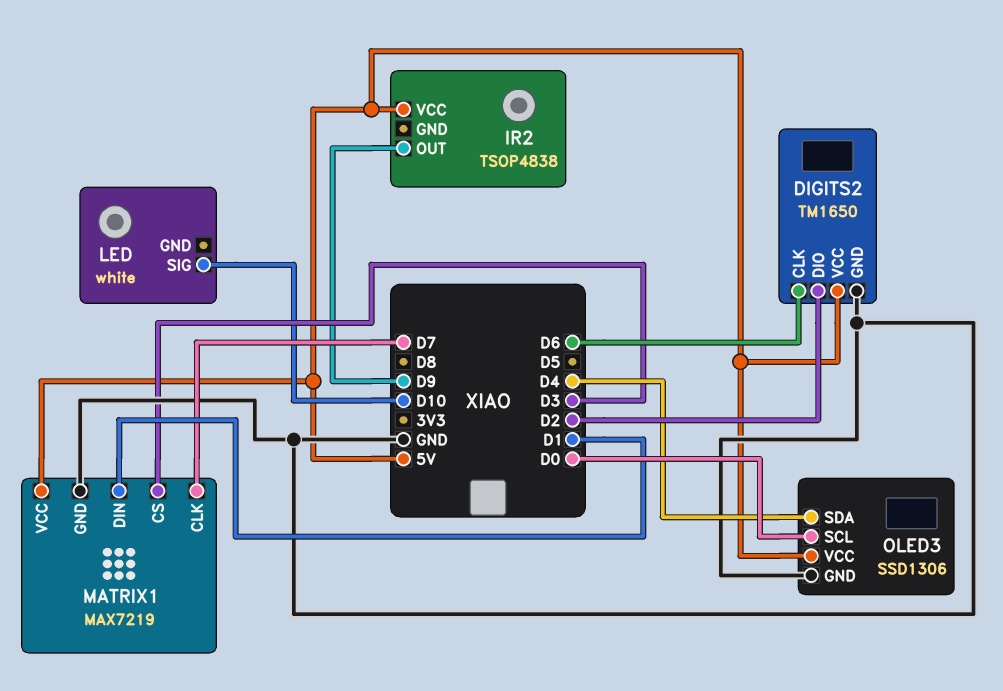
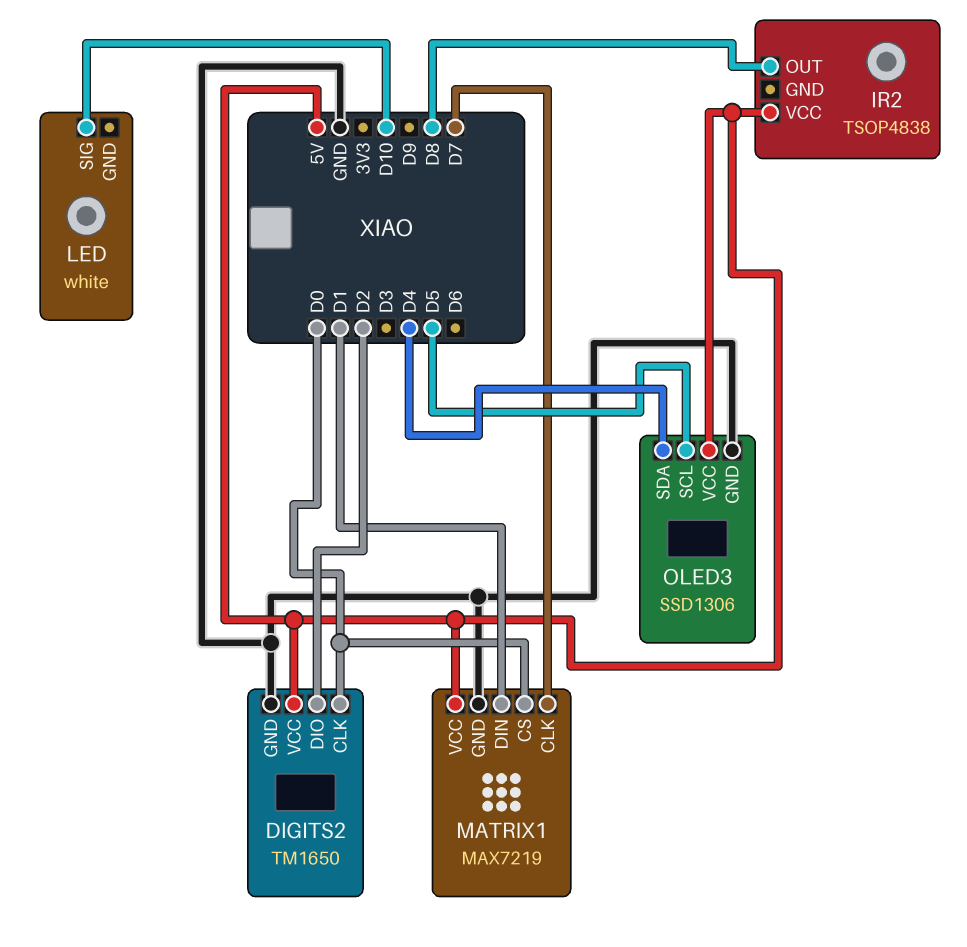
DIGITS2 pin CLK: D6 -> D0
IR2 pin OUT: D9 -> D8
MATRIX1 pin CS: D3 -> D0
OLED3 pin SCL: D0 -> D5

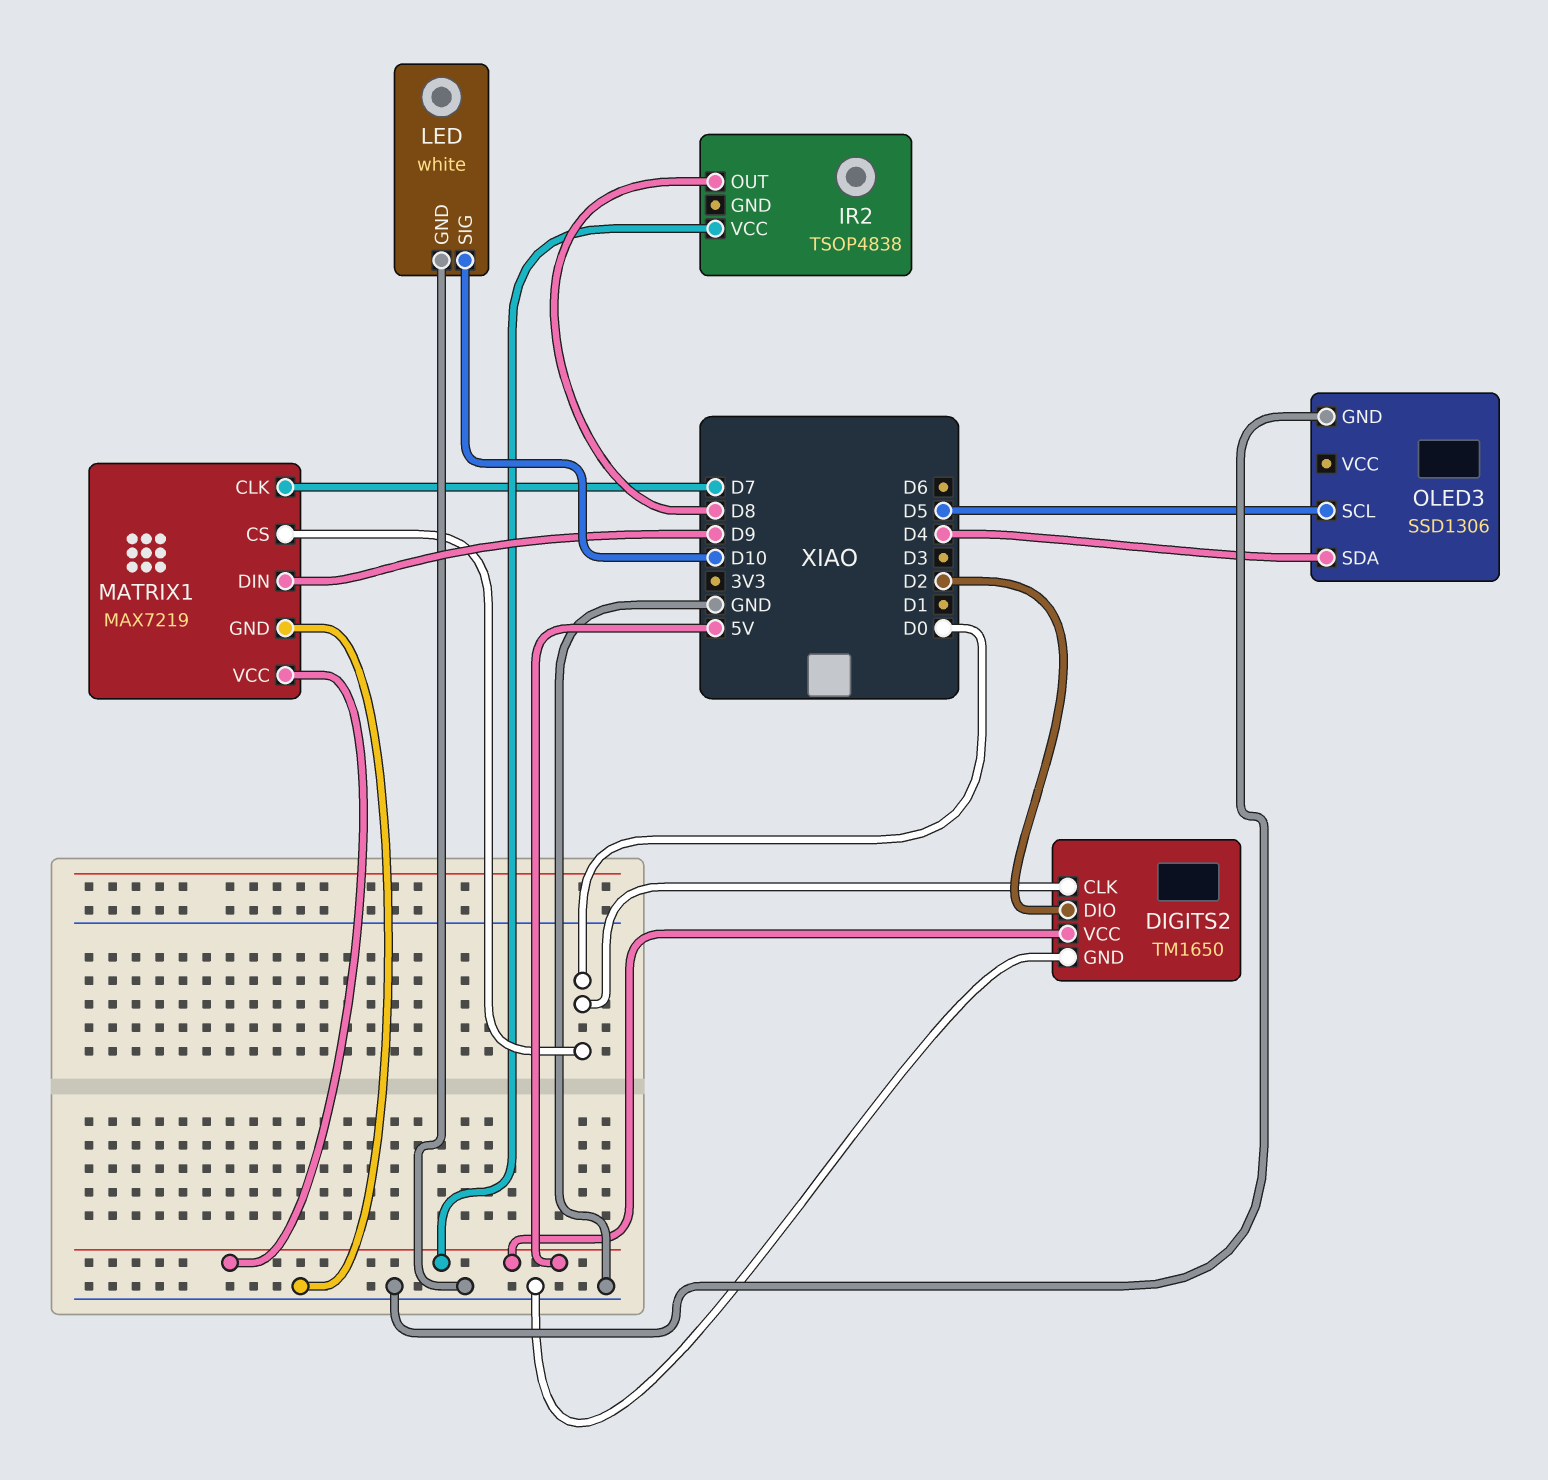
LED pin GND: none -> GND
MATRIX1 pin DIN: D1 -> D9
OLED3 pin VCC: 5V -> none

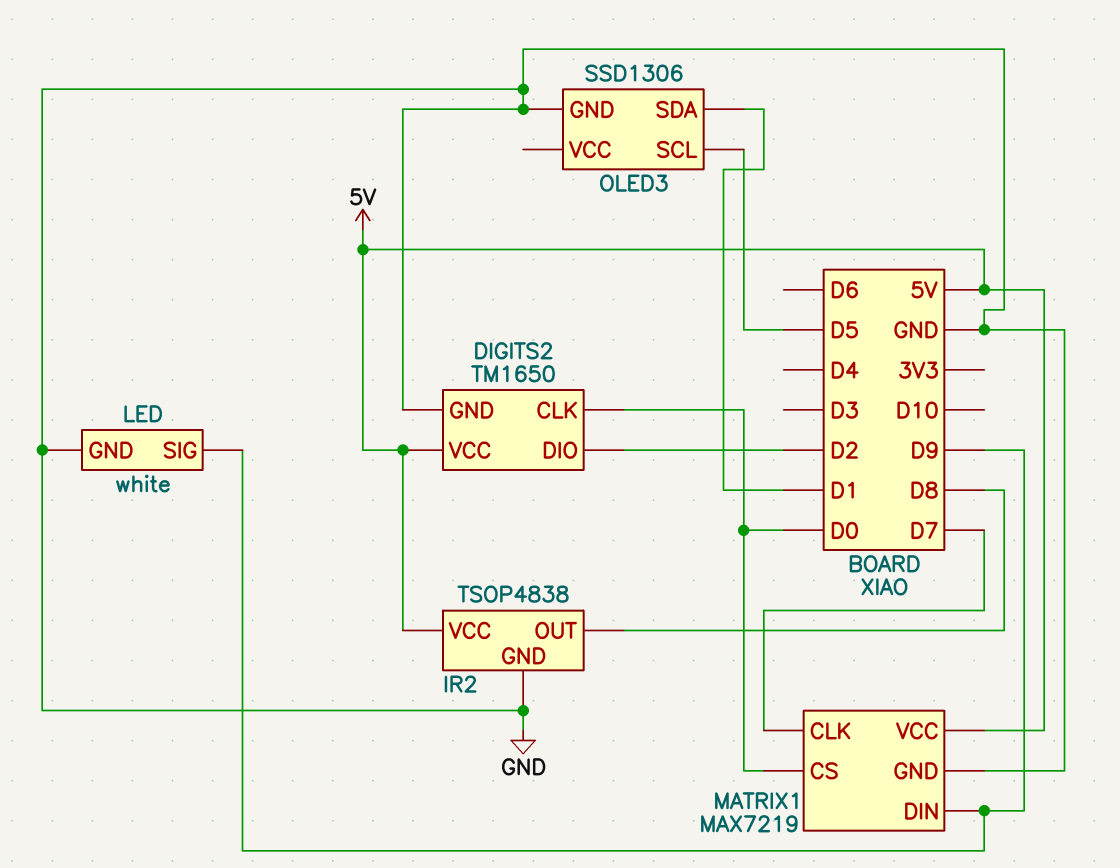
IR2 pin GND: none -> GND
LED pin SIG: D10 -> D9
OLED3 pin SDA: D4 -> D1

